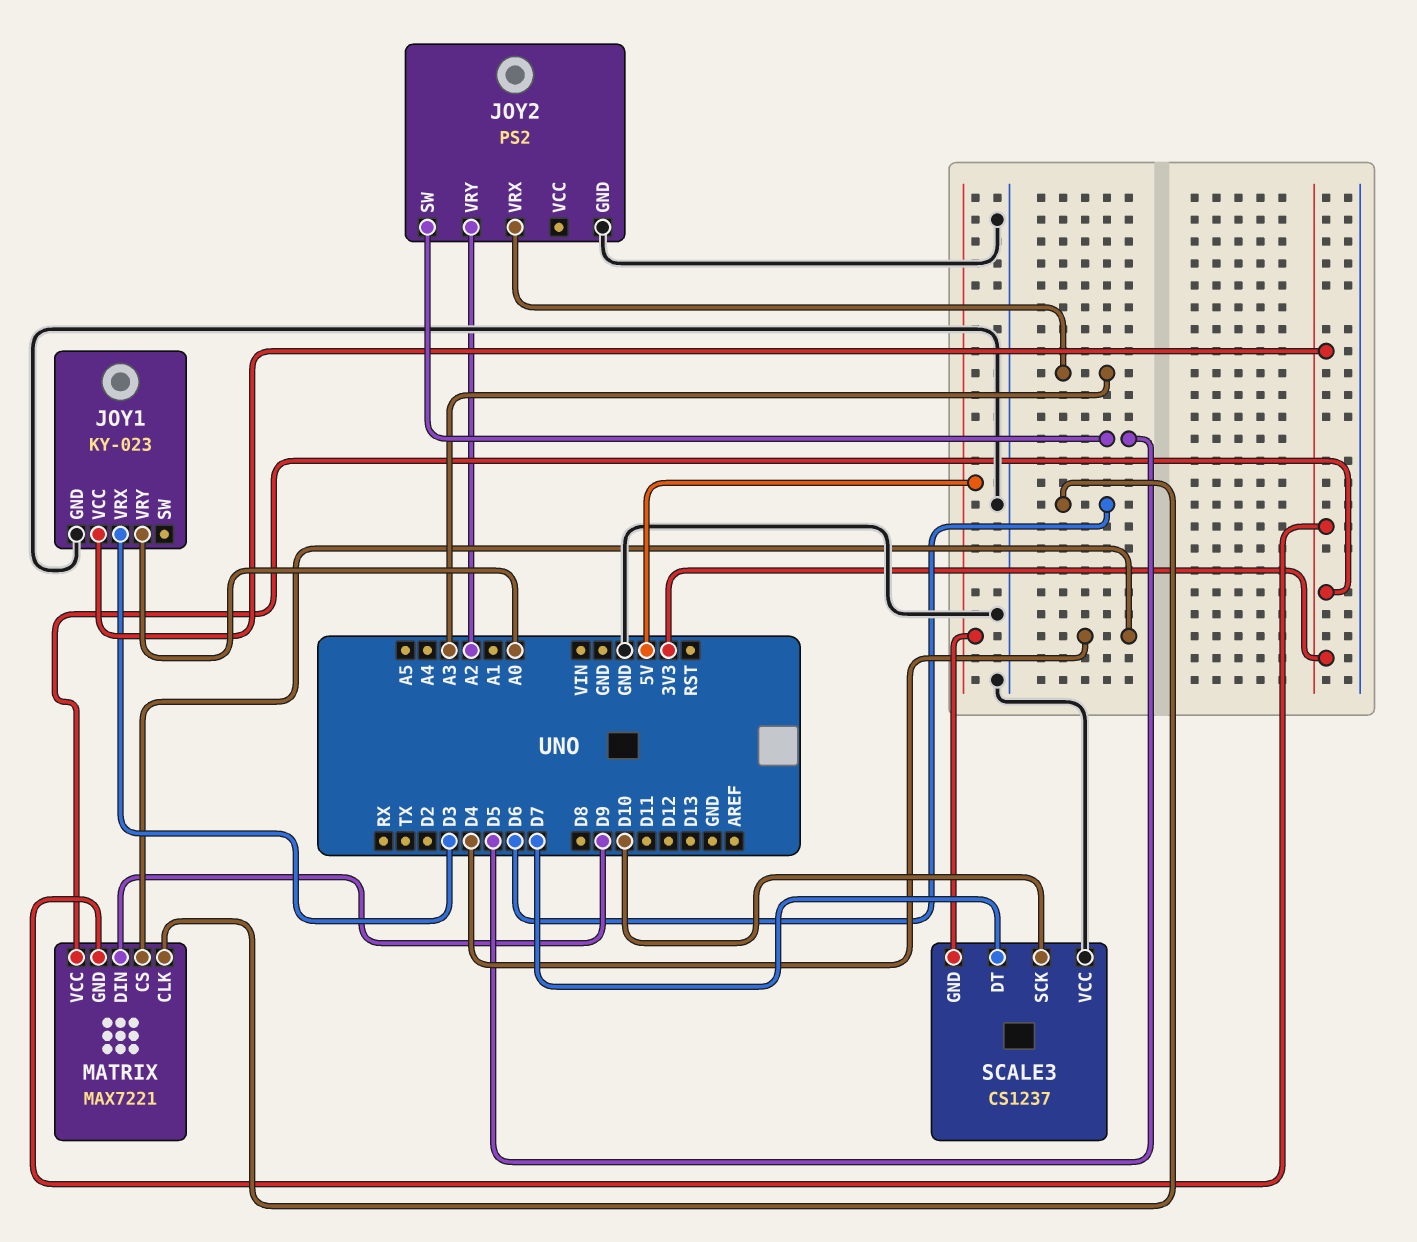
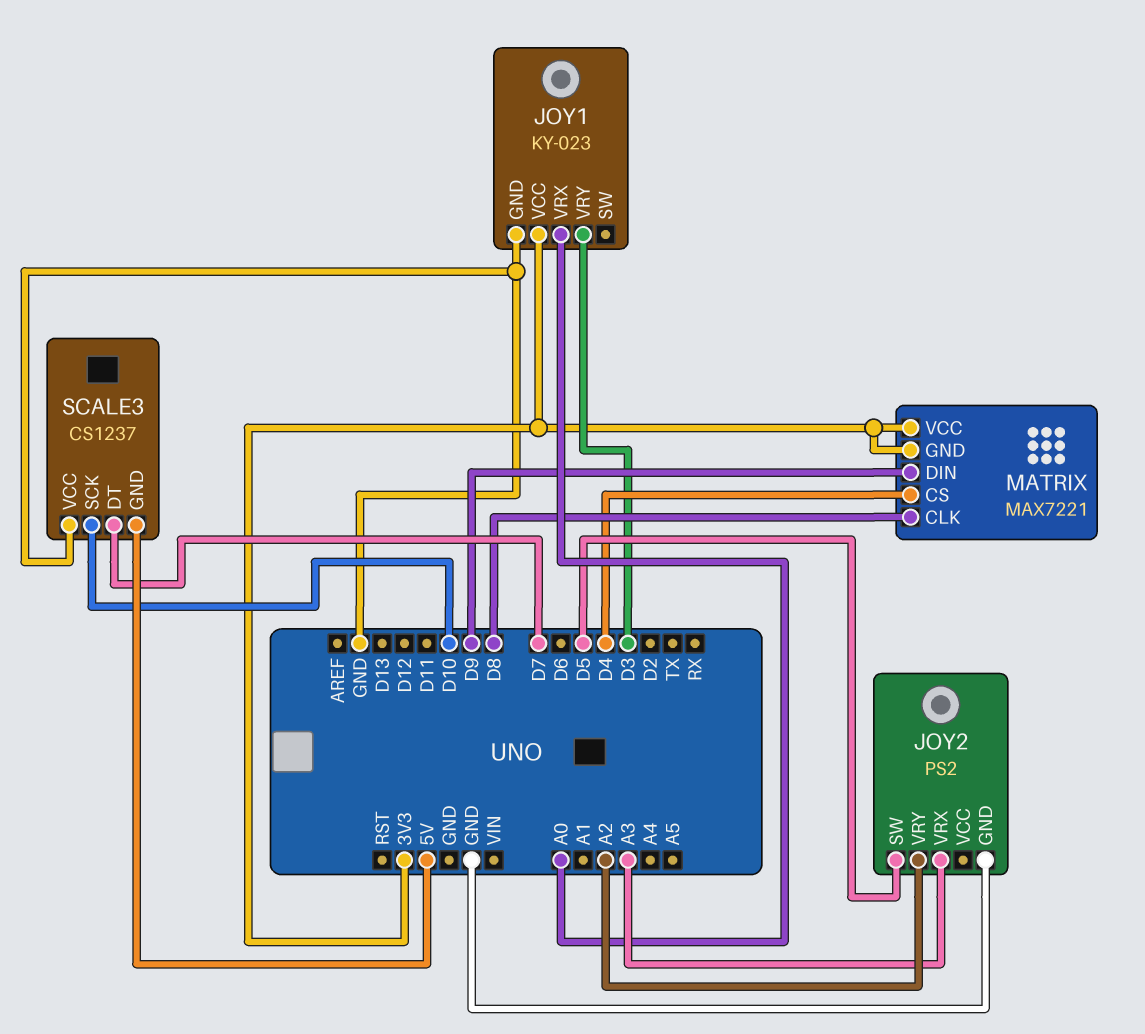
JOY1 pin VRX: D3 -> A0
JOY1 pin VRY: A0 -> D3
MATRIX pin CLK: D6 -> D8

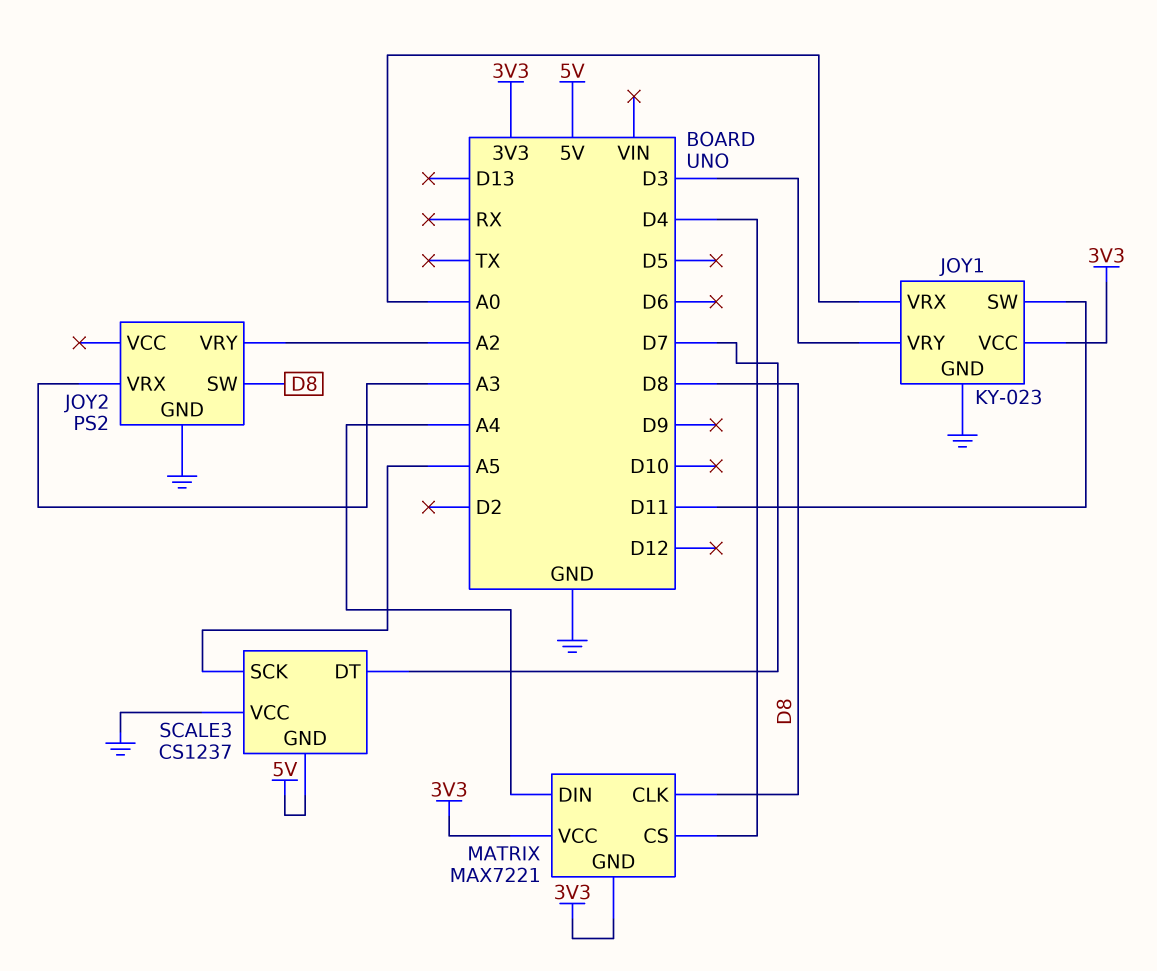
JOY1 pin SW: none -> D11
JOY2 pin SW: D5 -> D8
MATRIX pin DIN: D9 -> A4
SCALE3 pin SCK: D10 -> A5

